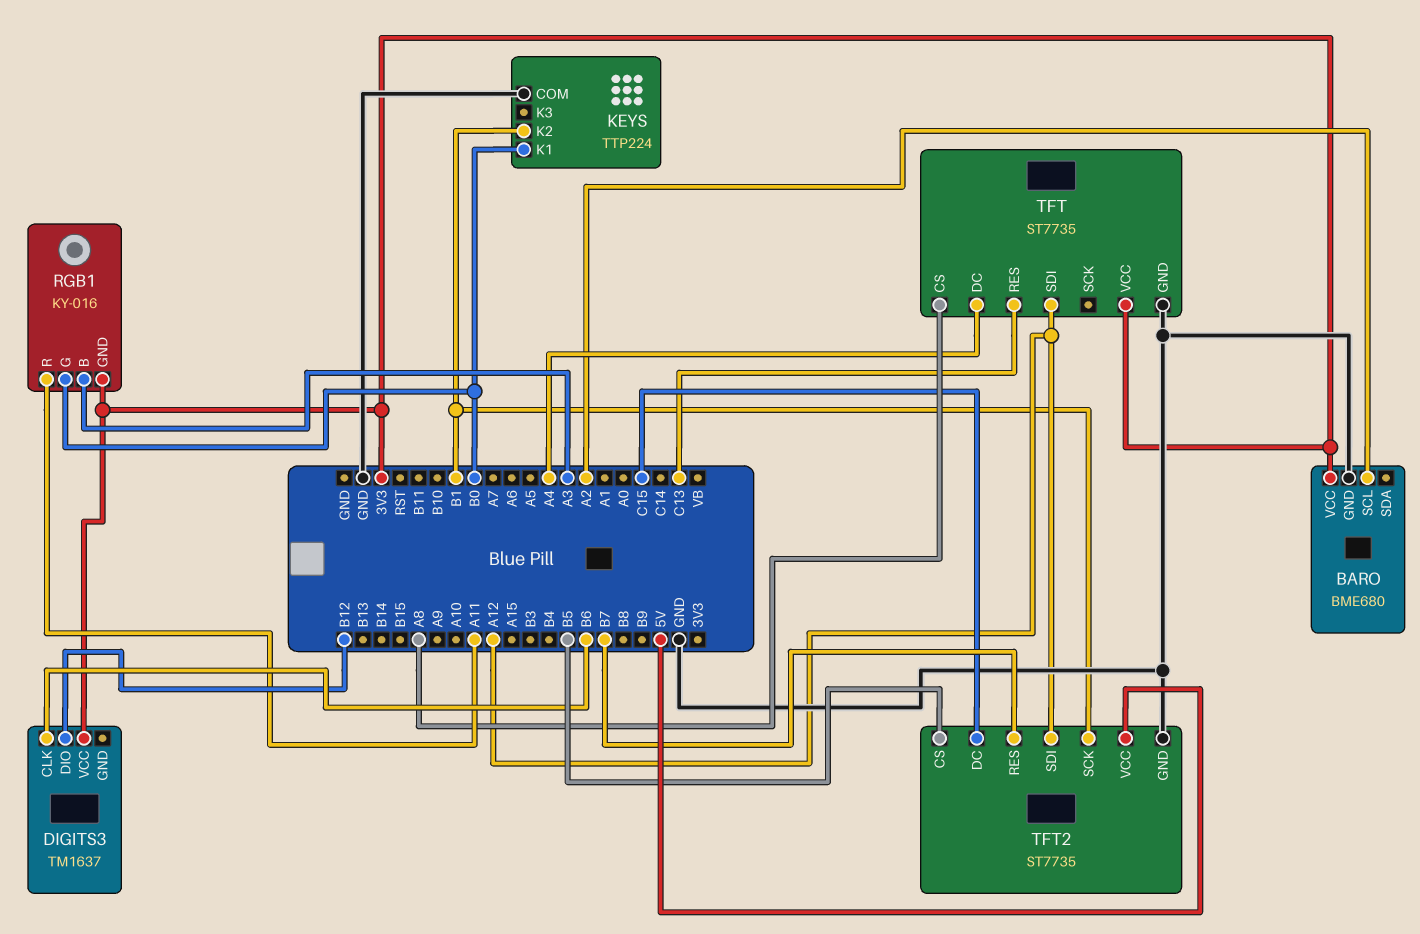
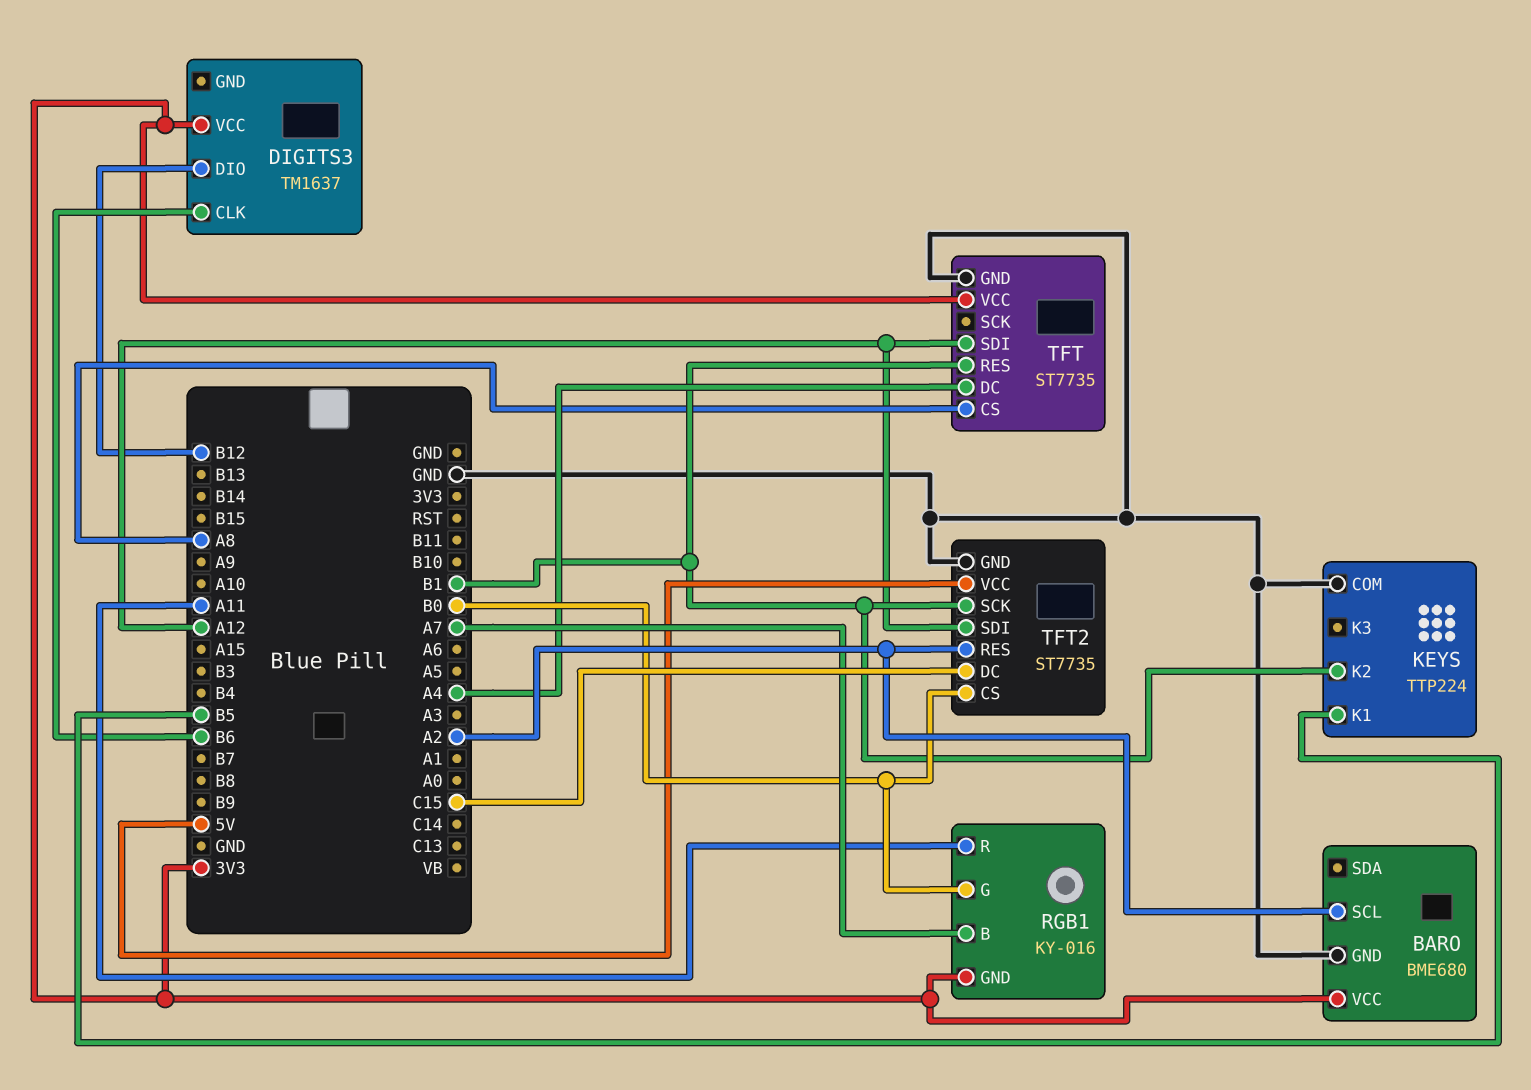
KEYS pin K1: B0 -> B5
RGB1 pin B: A3 -> A7
TFT pin RES: C13 -> B1
TFT2 pin CS: B5 -> B0
TFT2 pin RES: B7 -> A2

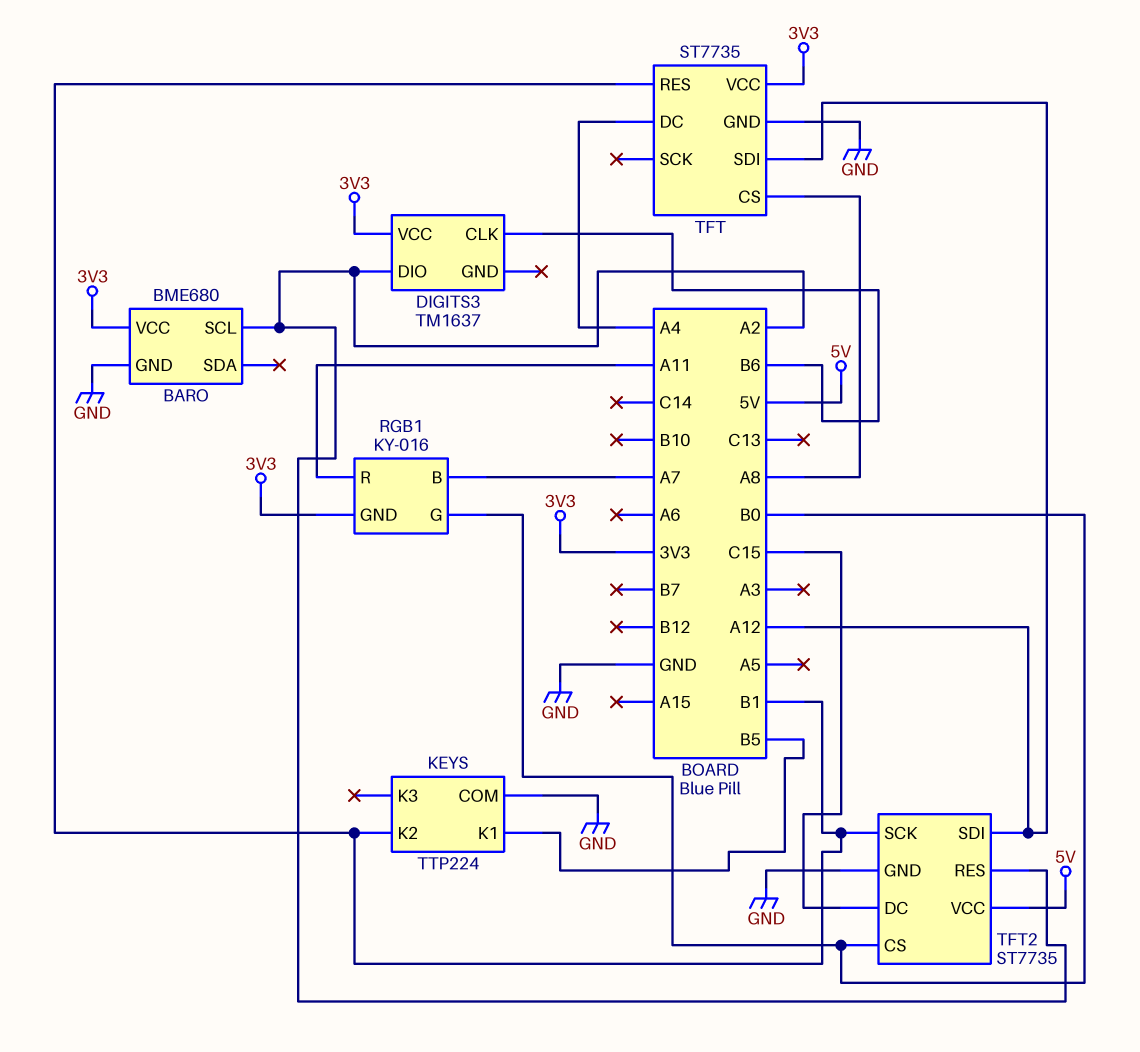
DIGITS3 pin DIO: B12 -> A2

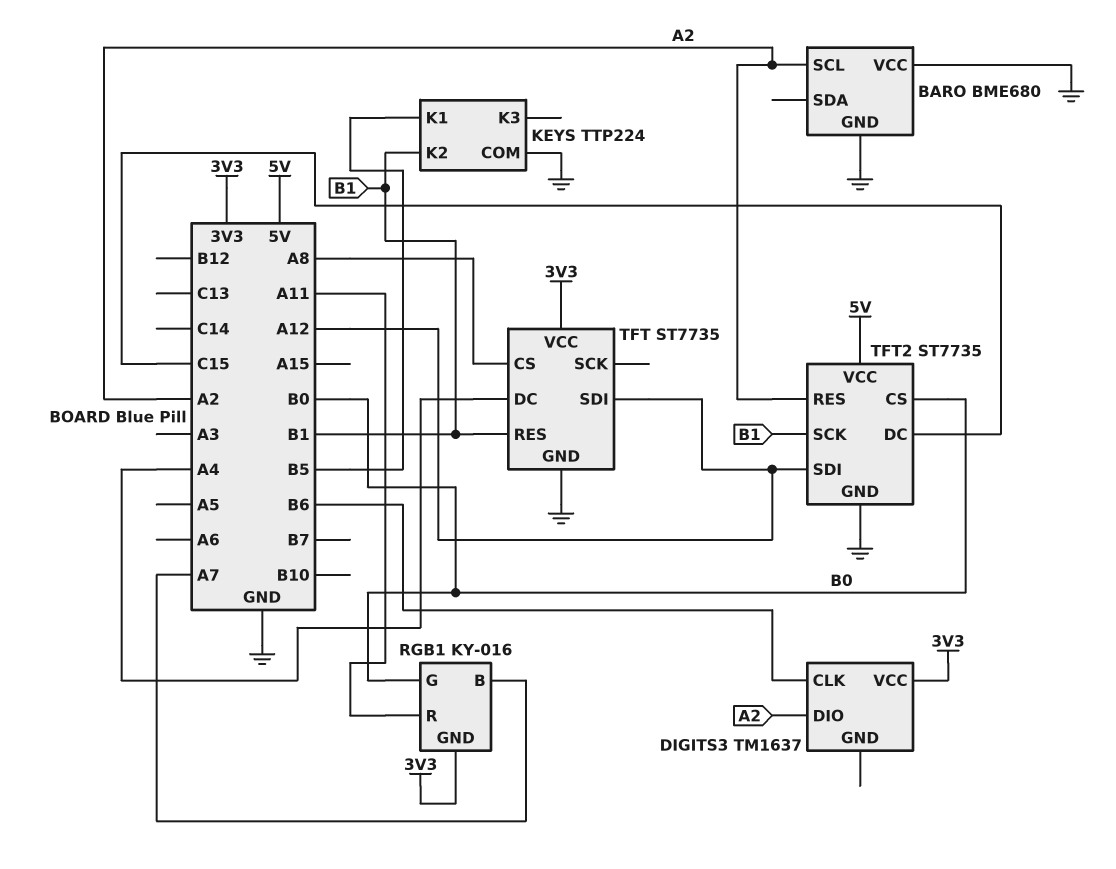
BARO pin VCC: 3V3 -> GND

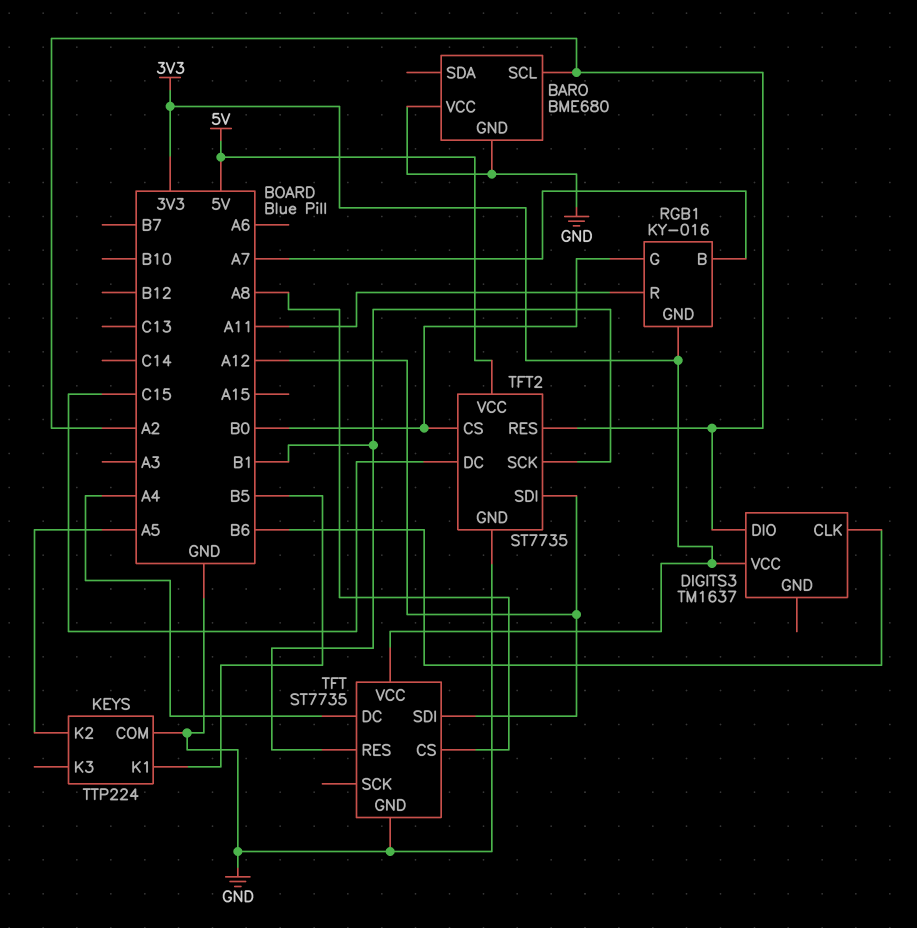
KEYS pin K2: B1 -> A5

